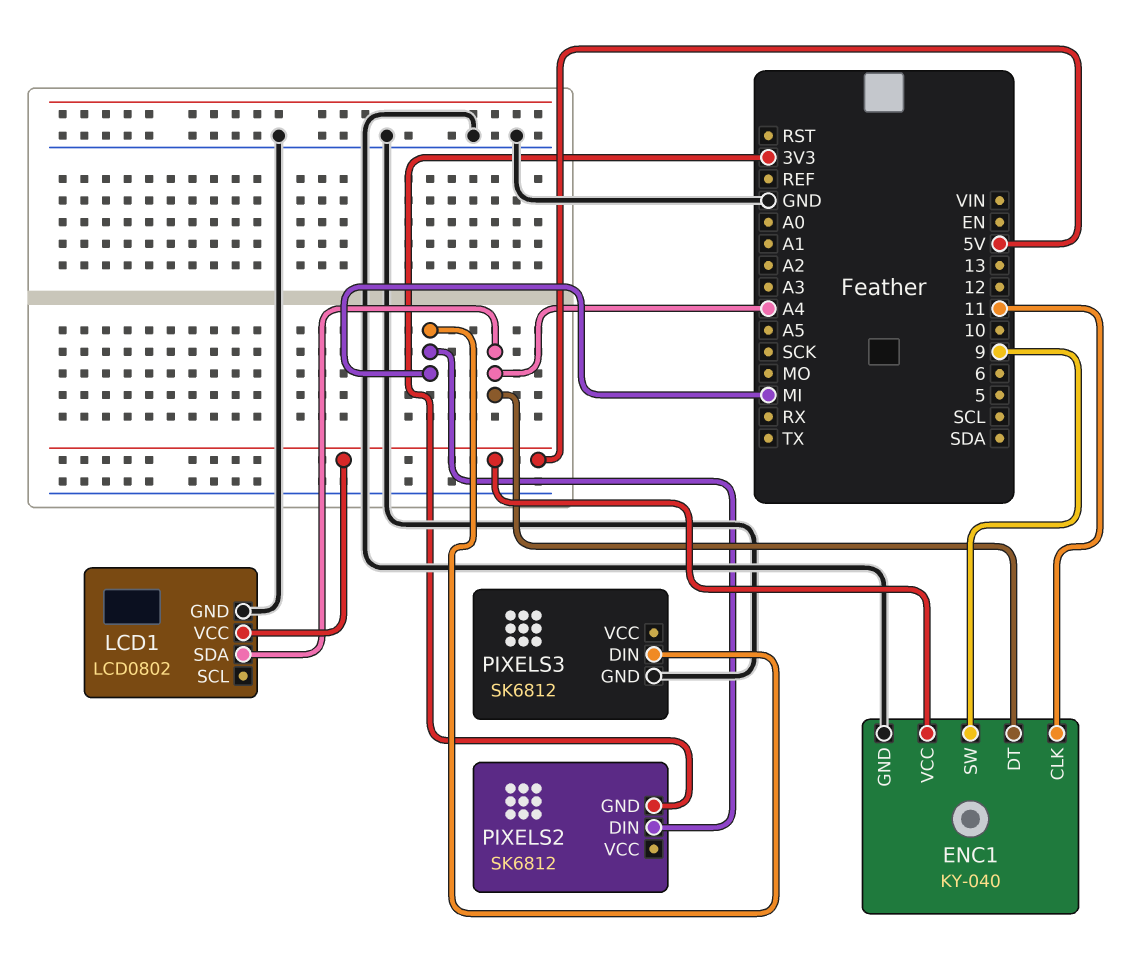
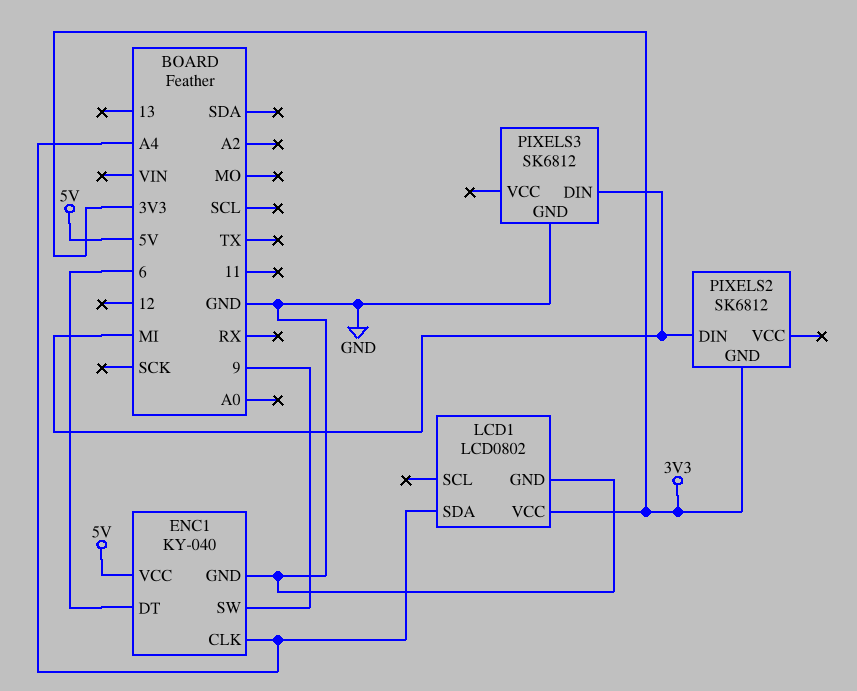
ENC1 pin CLK: 11 -> A4
ENC1 pin DT: A4 -> 6
LCD1 pin VCC: 5V -> 3V3

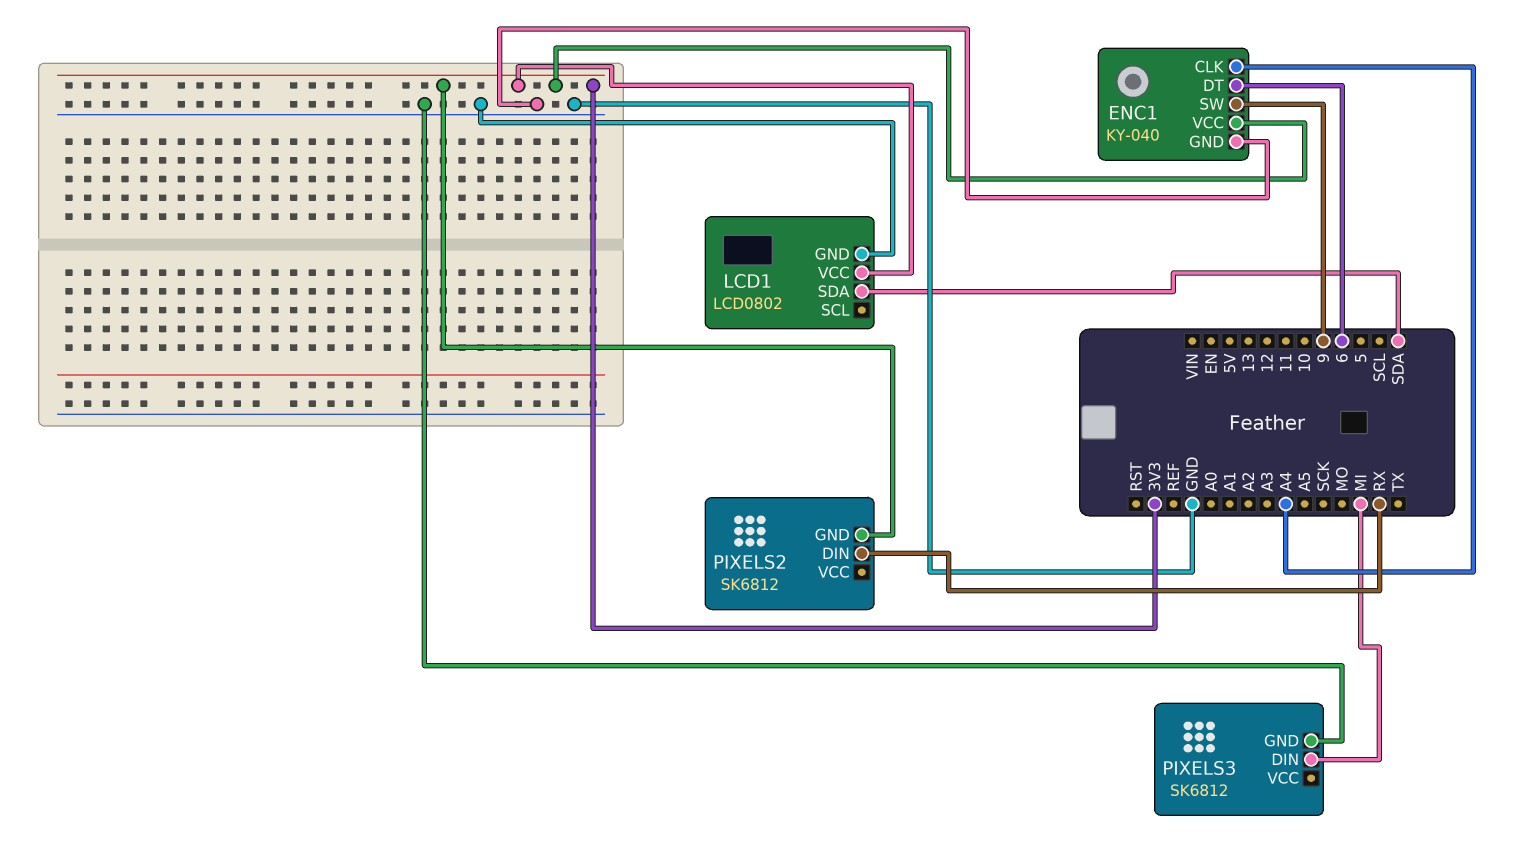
ENC1 pin VCC: 5V -> 3V3
LCD1 pin SDA: A4 -> SDA
PIXELS2 pin DIN: MI -> RX

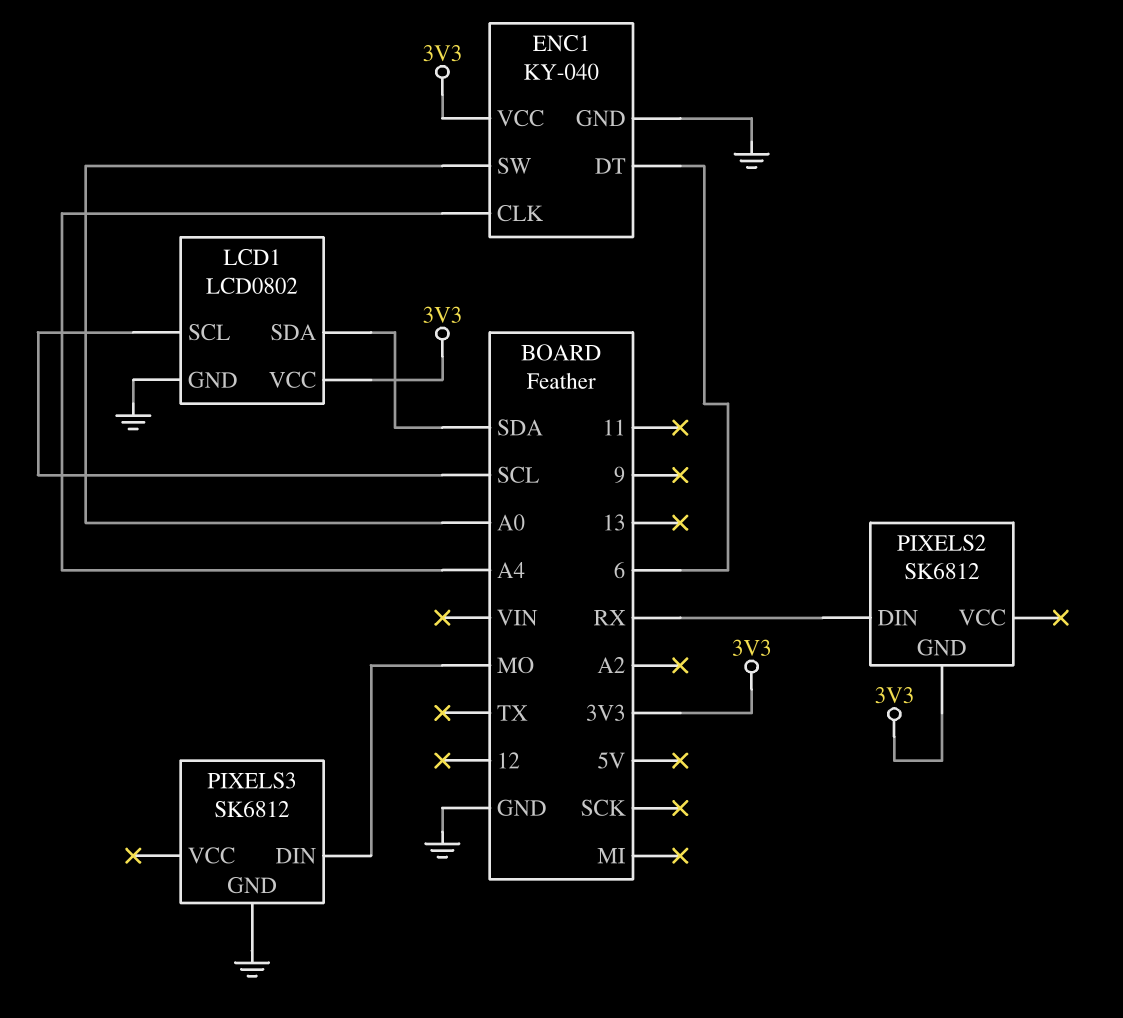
ENC1 pin SW: 9 -> A0
LCD1 pin SCL: none -> SCL
PIXELS3 pin DIN: MI -> MO

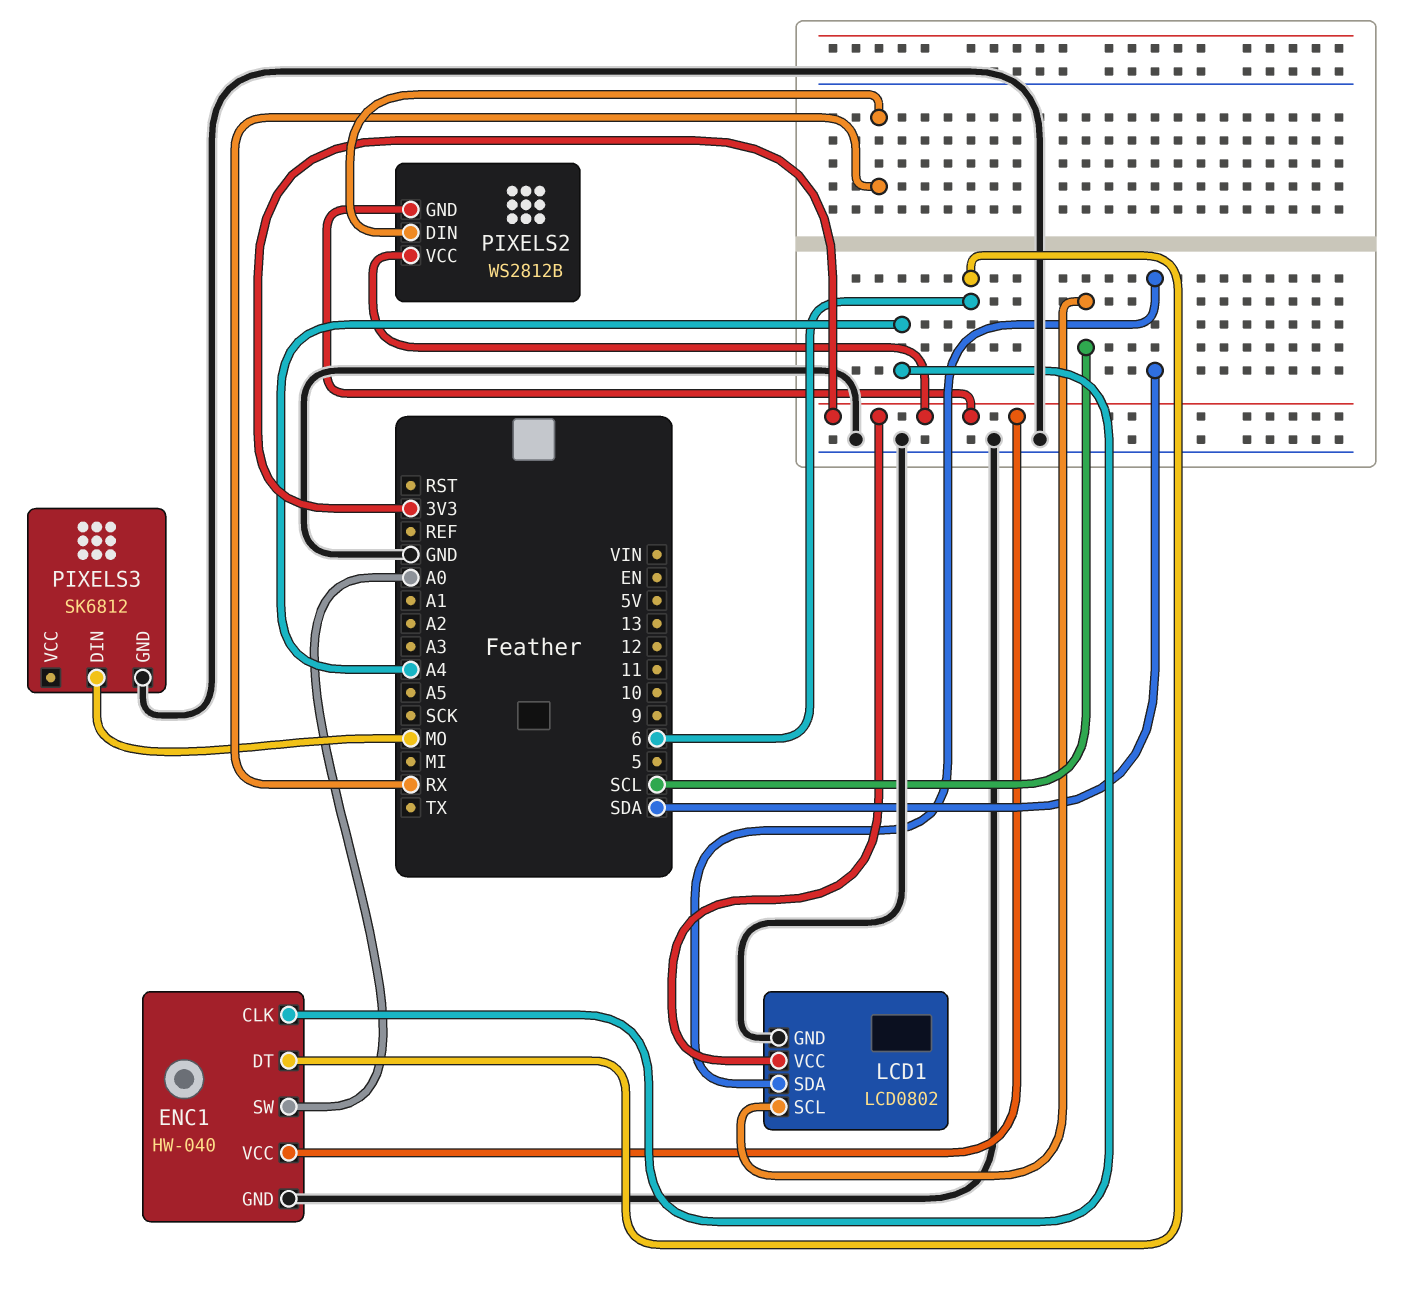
ENC1: KY-040 -> HW-040
PIXELS2: SK6812 -> WS2812B
PIXELS2 pin VCC: none -> 3V3

